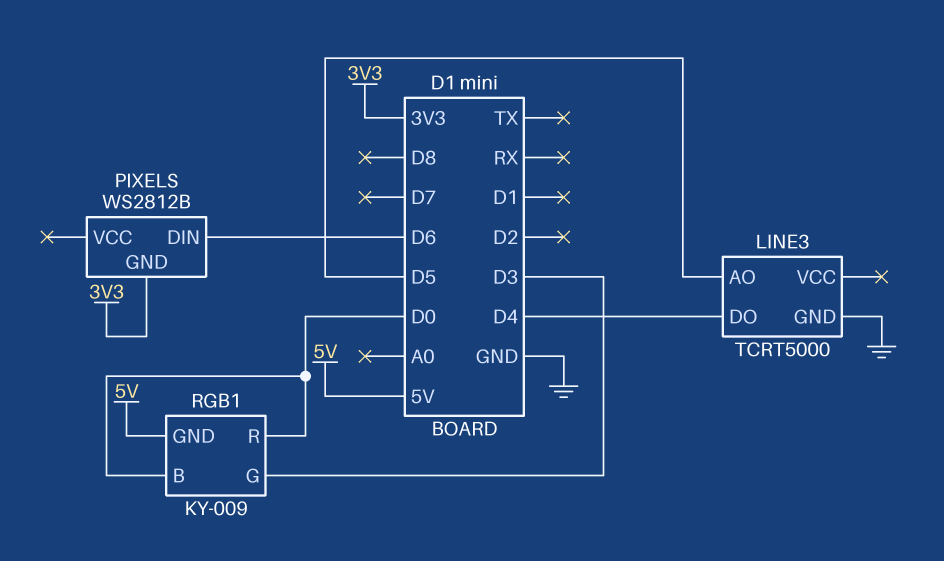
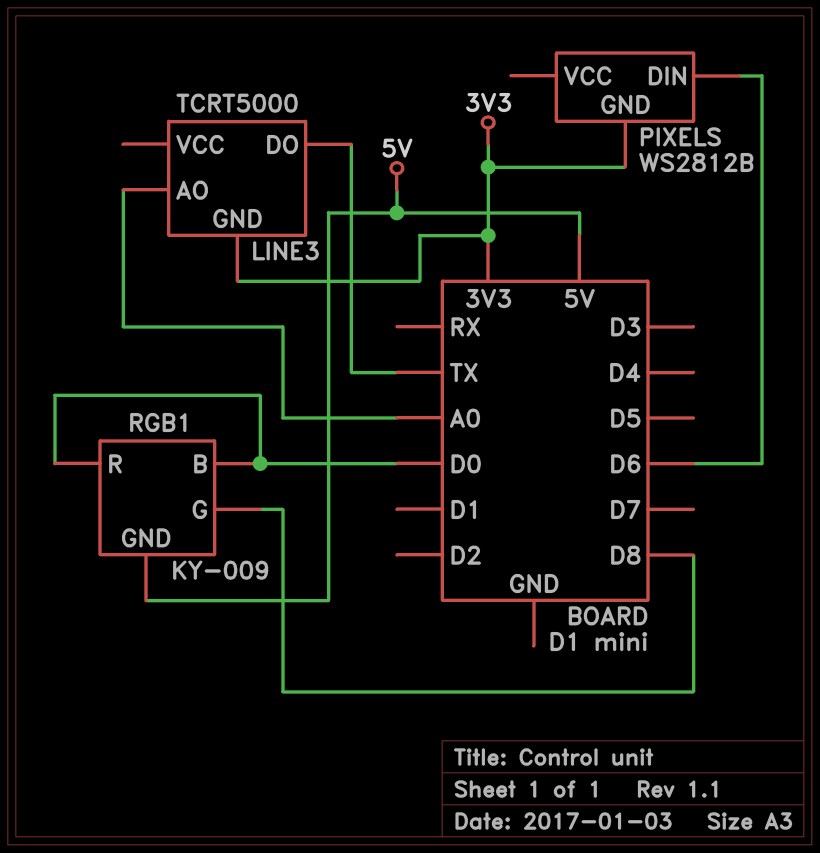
LINE3 pin AO: D5 -> A0
LINE3 pin DO: D4 -> TX
LINE3 pin GND: GND -> 3V3
RGB1 pin G: D3 -> D8

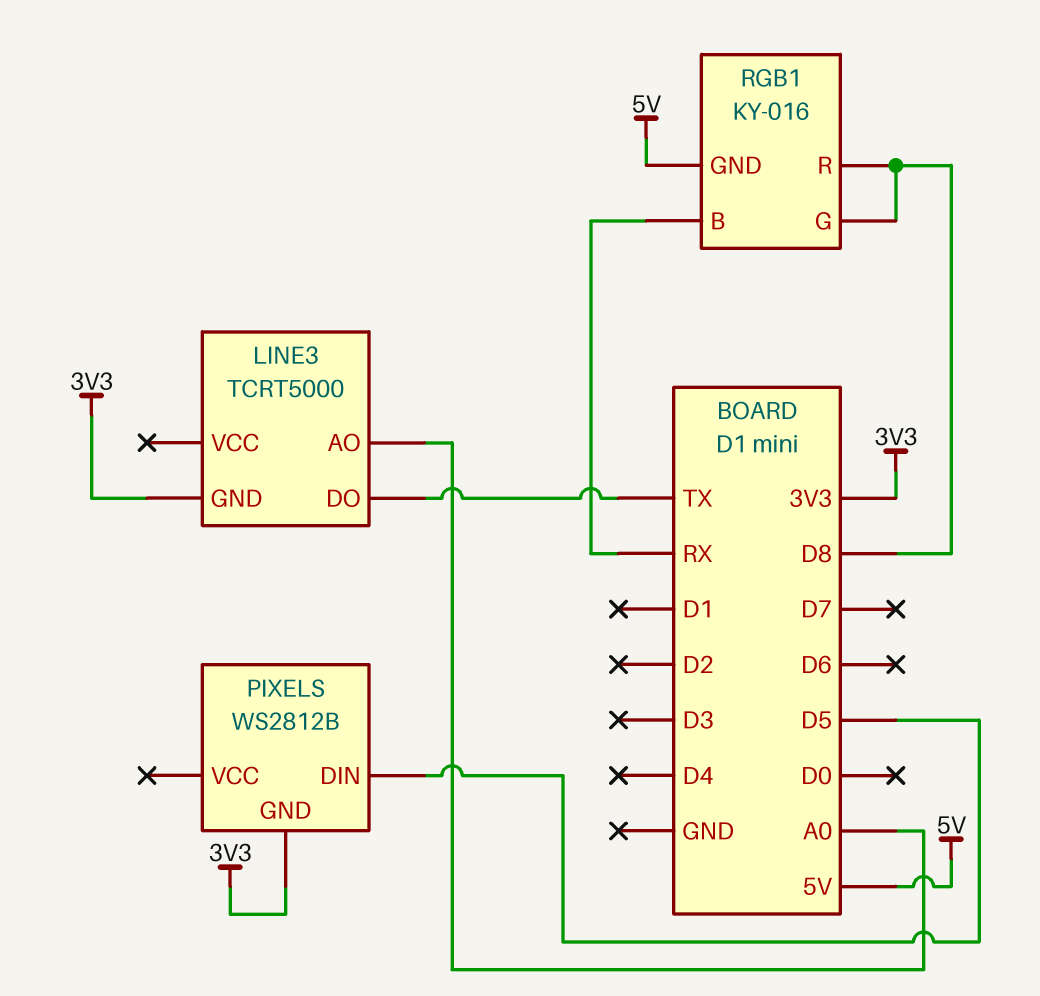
PIXELS pin DIN: D6 -> D5
RGB1: KY-009 -> KY-016
RGB1 pin B: D0 -> RX
RGB1 pin R: D0 -> D8

